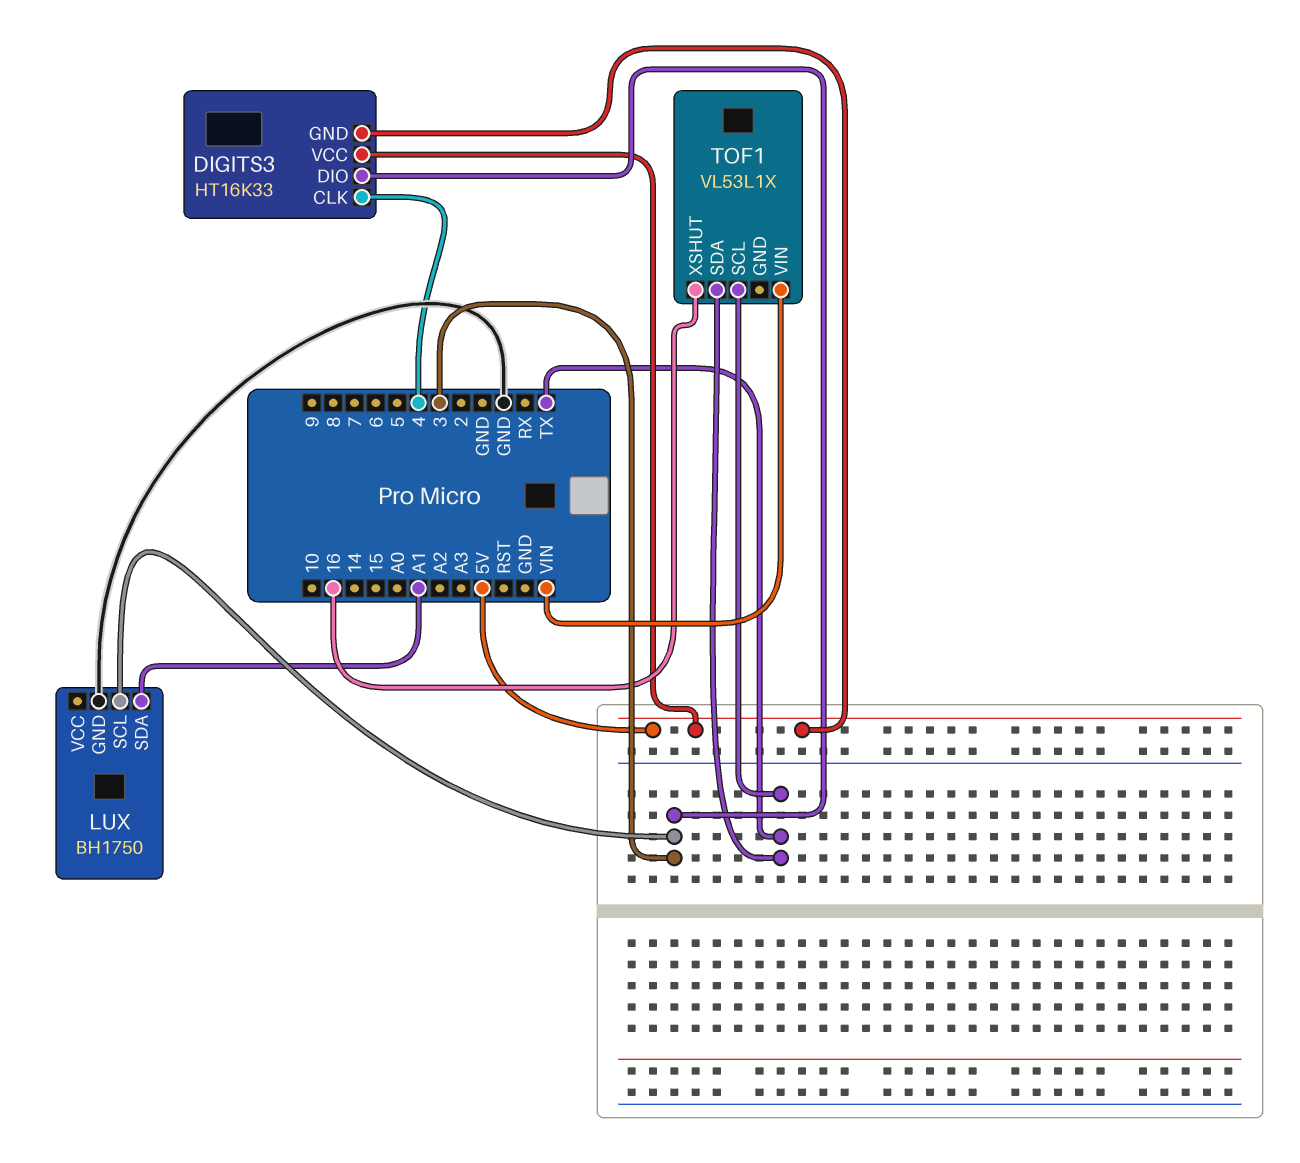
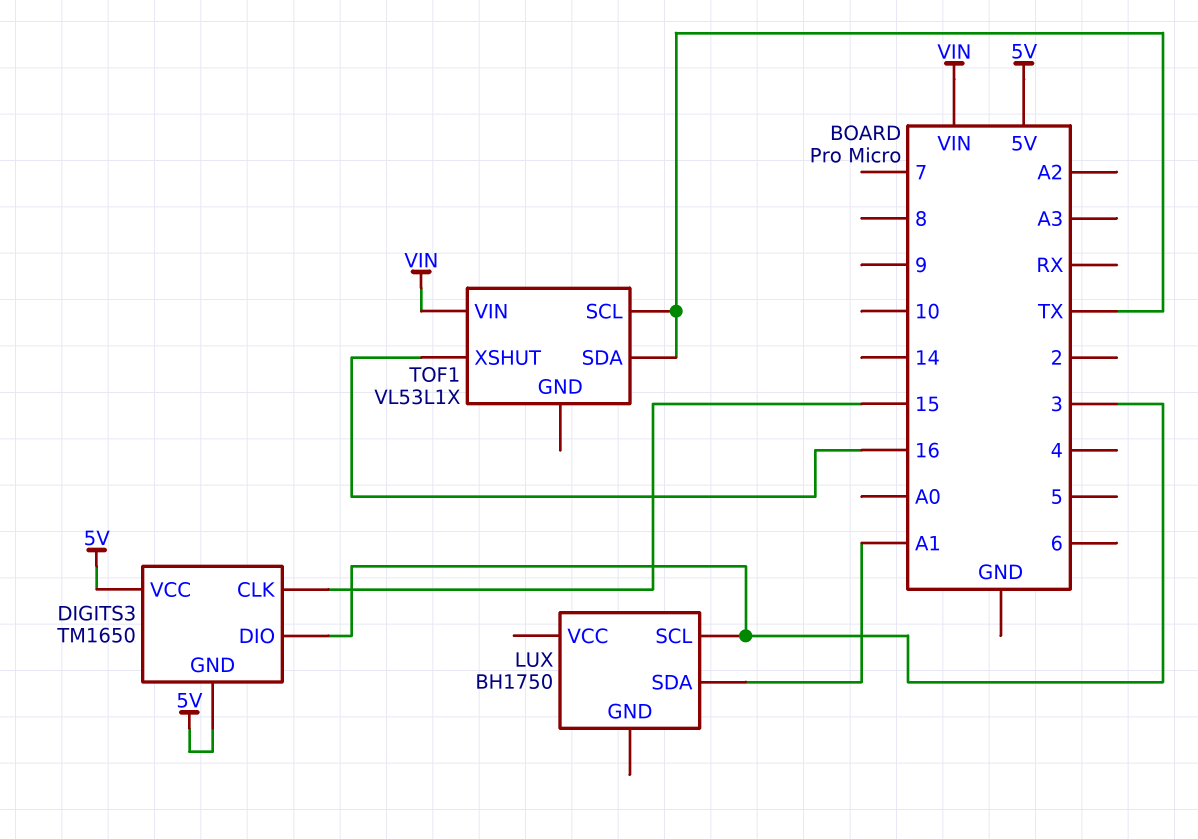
DIGITS3: HT16K33 -> TM1650
DIGITS3 pin CLK: 4 -> 15
LUX pin GND: GND -> none

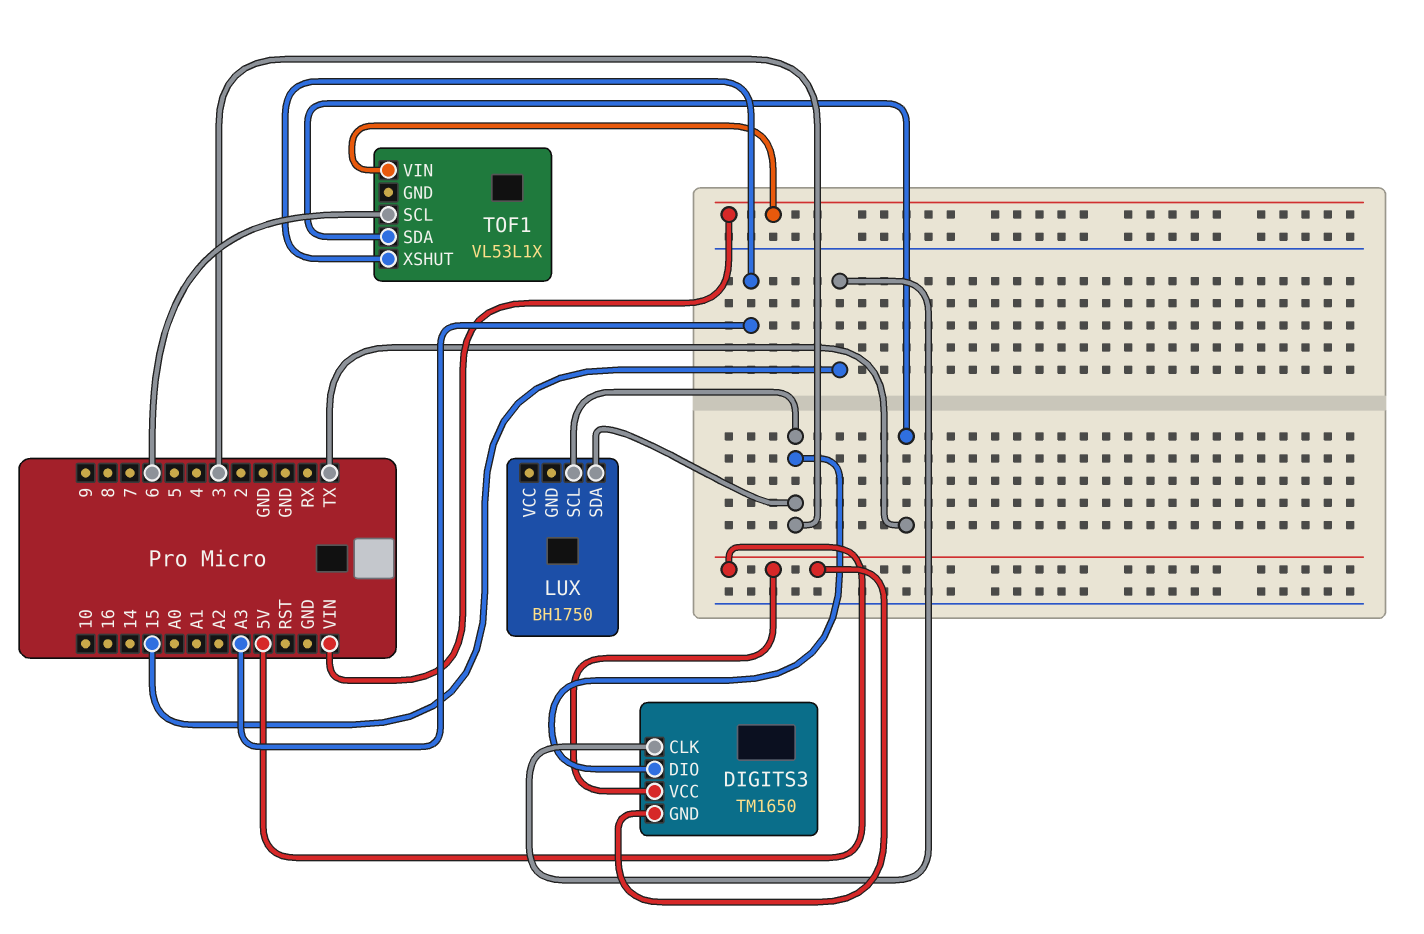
LUX pin SDA: A1 -> 3
TOF1 pin SCL: TX -> 6
TOF1 pin XSHUT: 16 -> A3

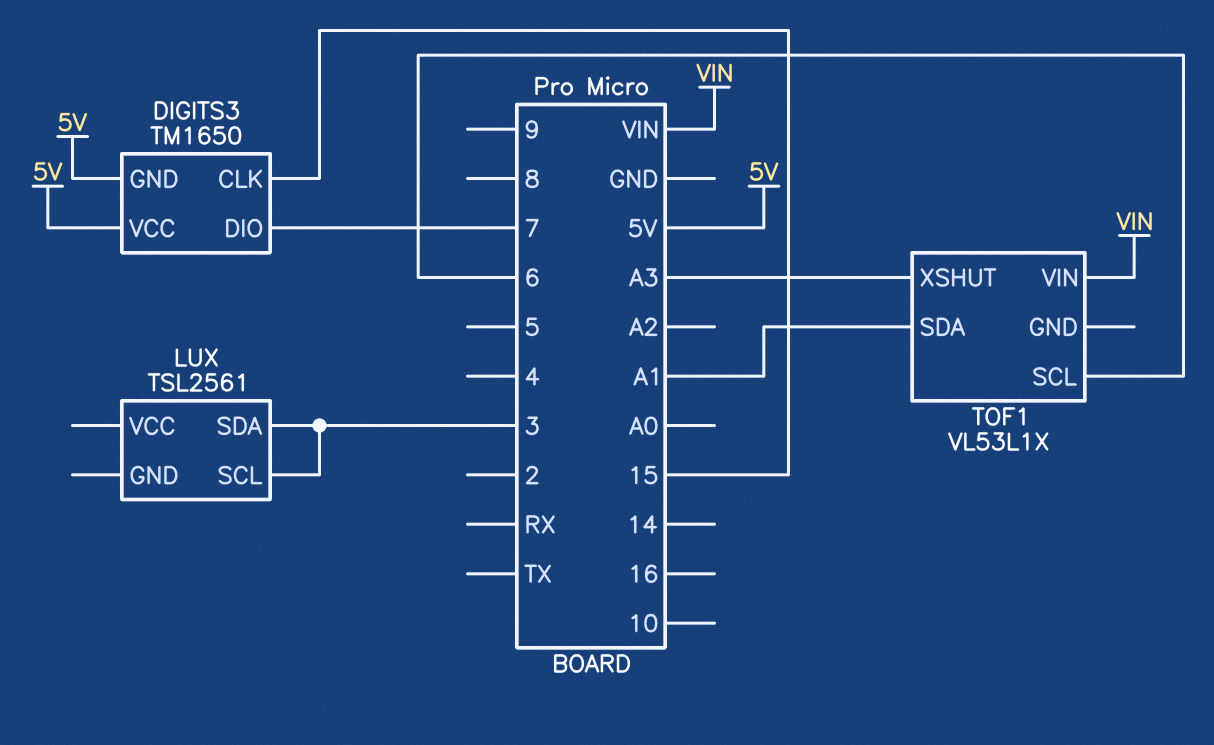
DIGITS3 pin DIO: 3 -> 7
LUX: BH1750 -> TSL2561
TOF1 pin SDA: TX -> A1

